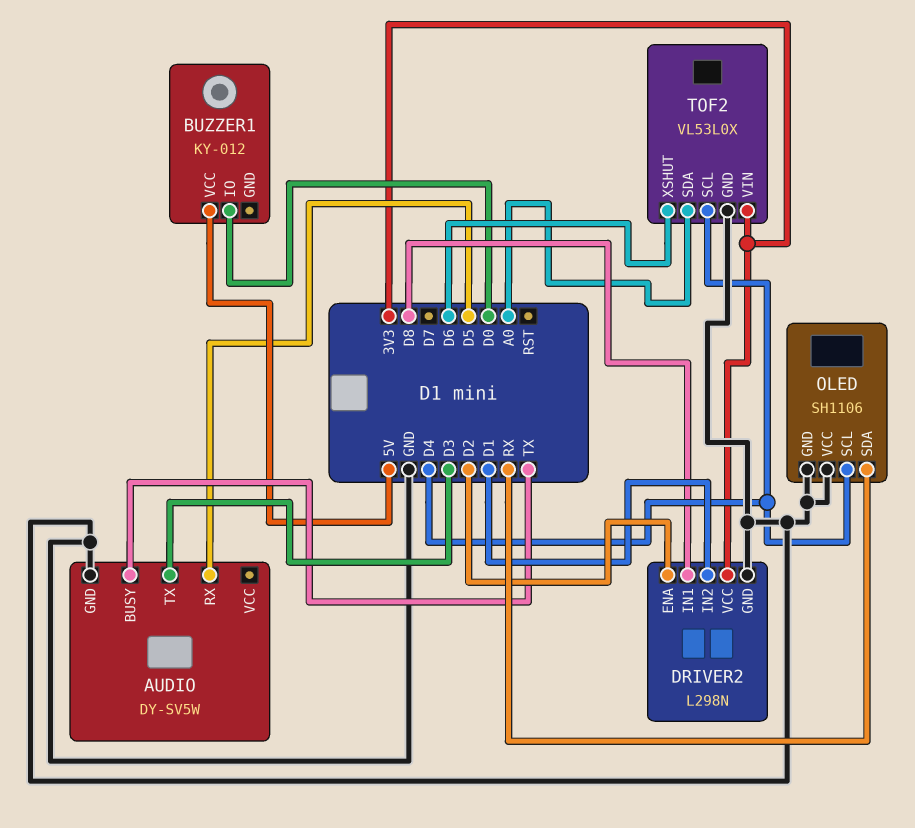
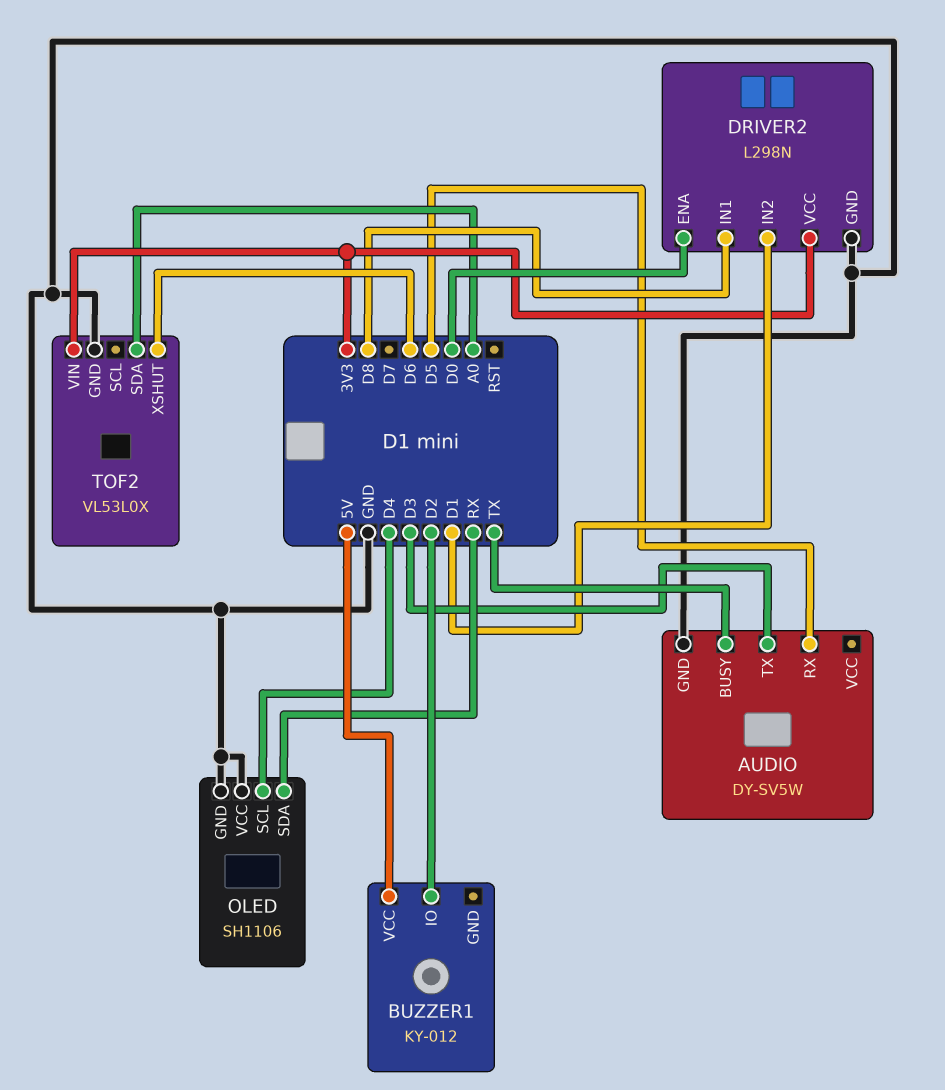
BUZZER1 pin IO: D0 -> D2
DRIVER2 pin ENA: D2 -> D0
TOF2 pin SCL: D4 -> none

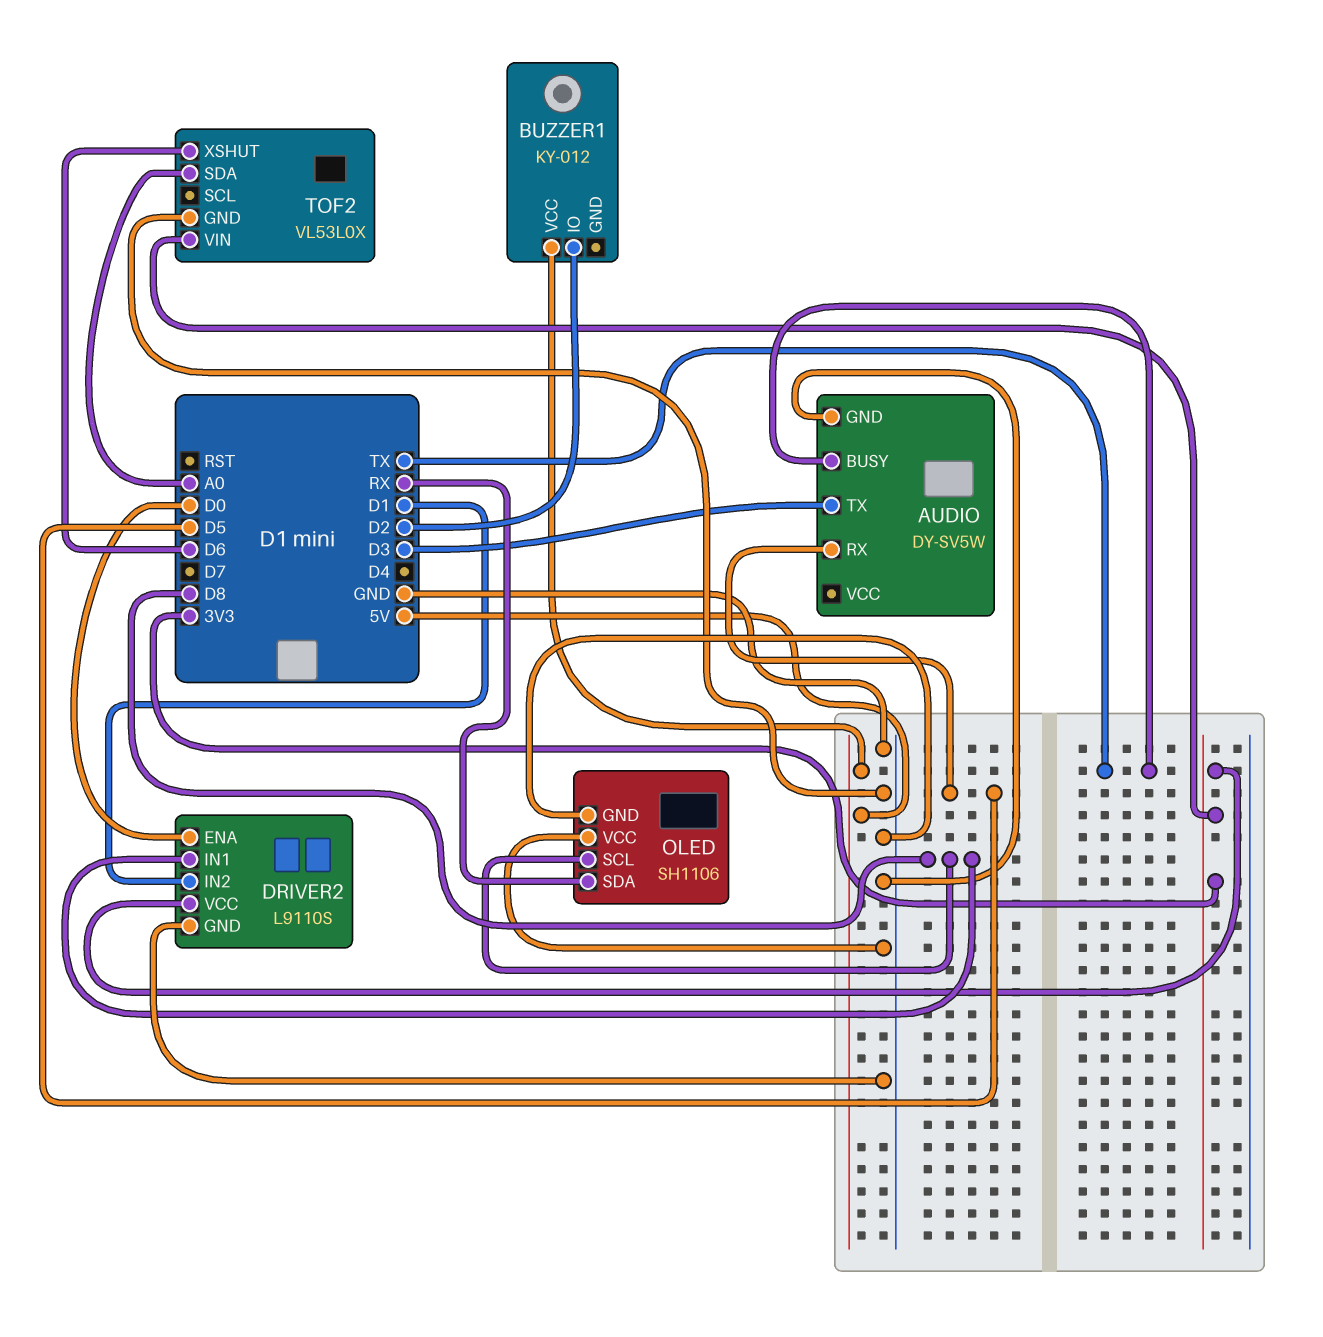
DRIVER2: L298N -> L9110S
OLED pin SCL: D4 -> D8

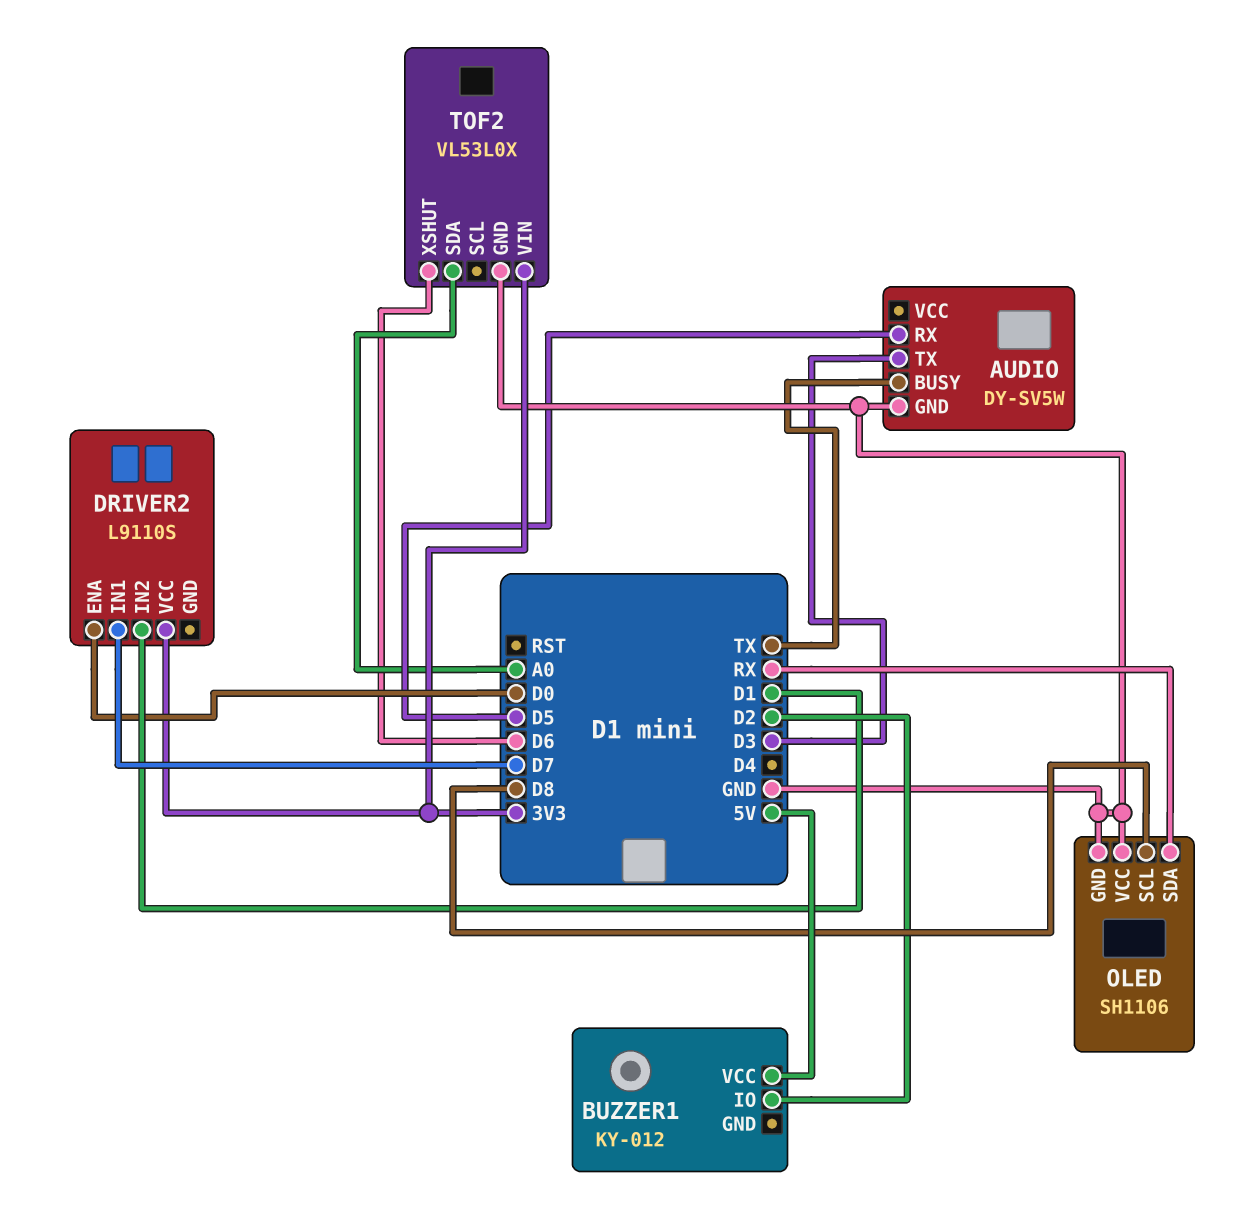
DRIVER2 pin GND: GND -> none
DRIVER2 pin IN1: D8 -> D7

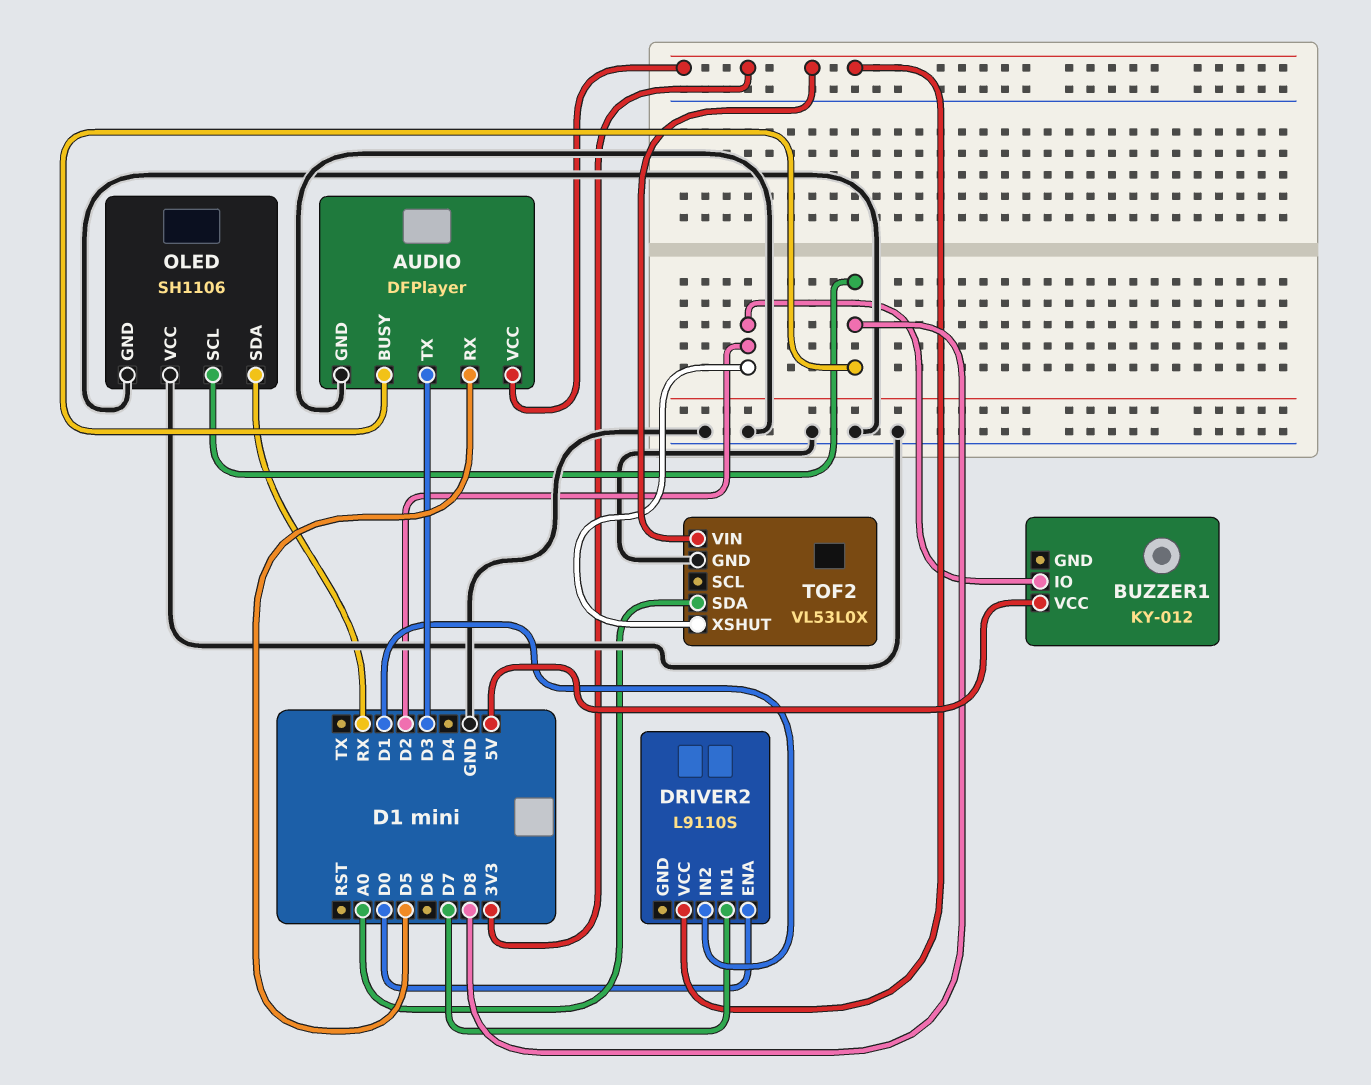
AUDIO: DY-SV5W -> DFPlayer
AUDIO pin BUSY: TX -> D8
AUDIO pin VCC: none -> 3V3
TOF2 pin XSHUT: D6 -> D2

